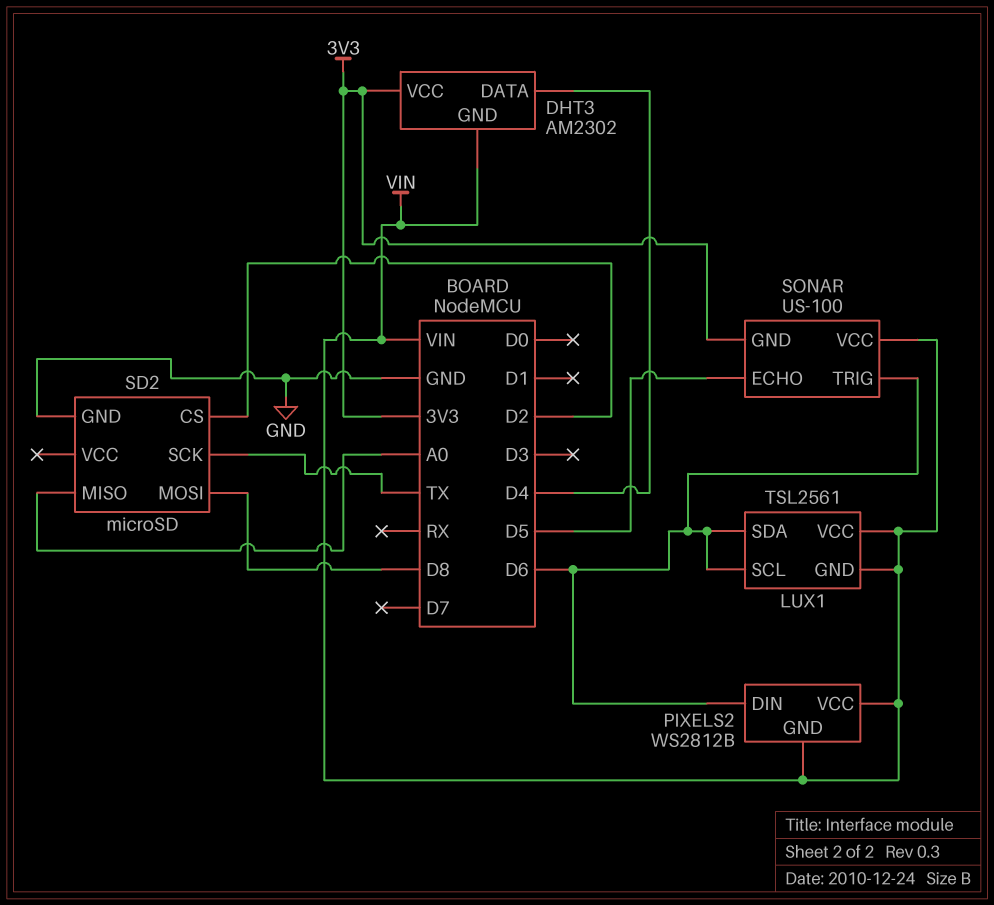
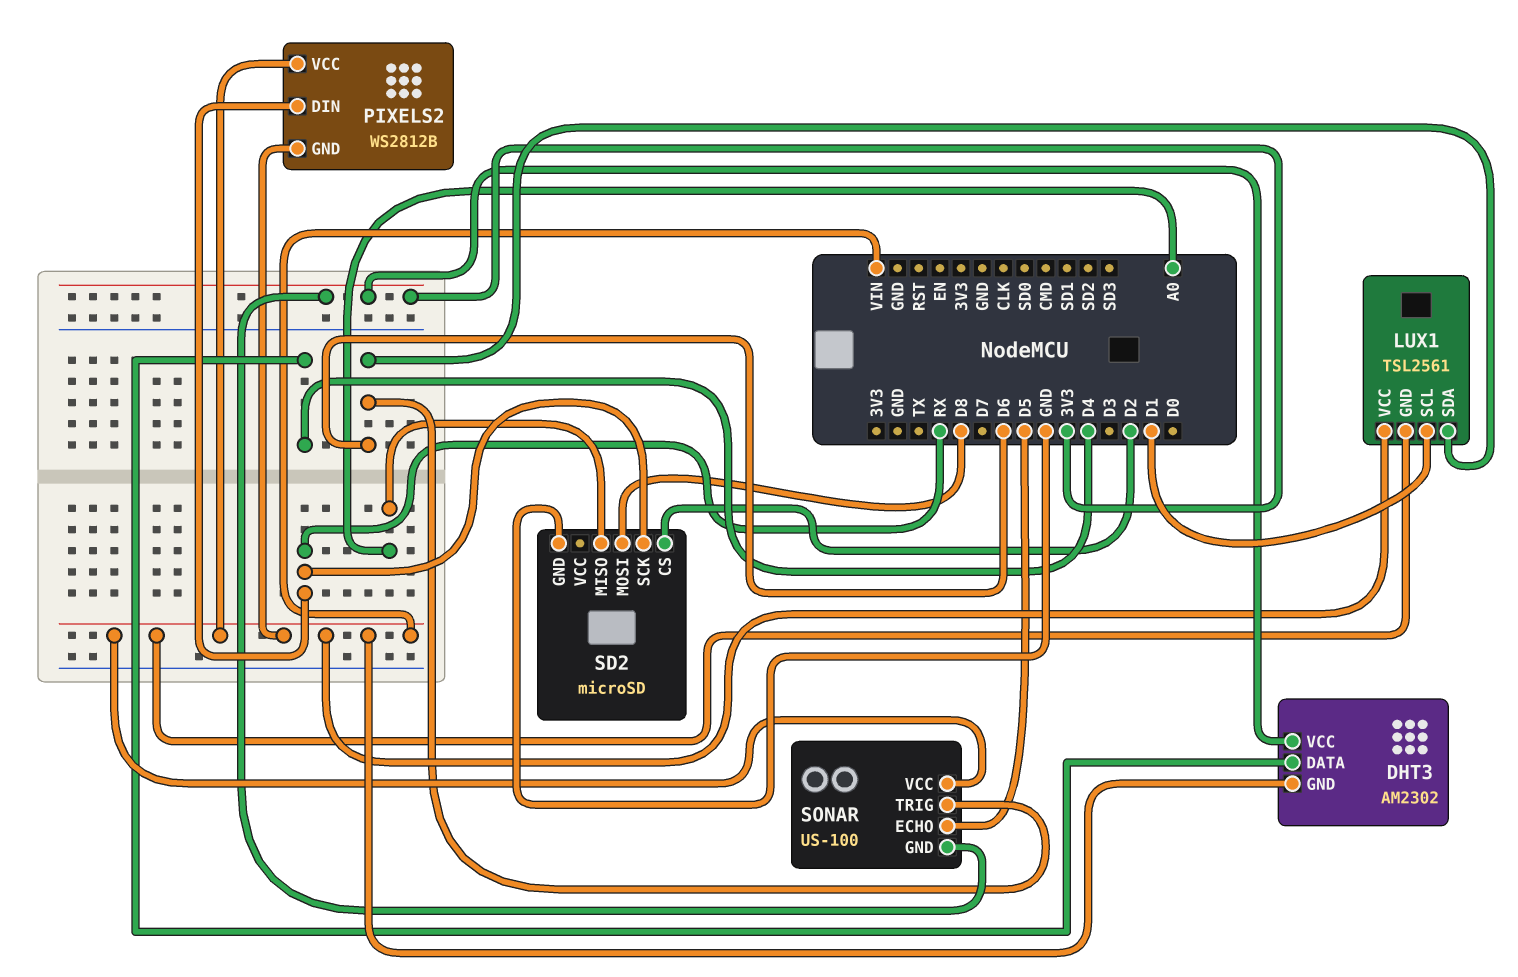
LUX1 pin SCL: D6 -> D1
PIXELS2 pin DIN: D6 -> RX
SD2 pin SCK: TX -> RX

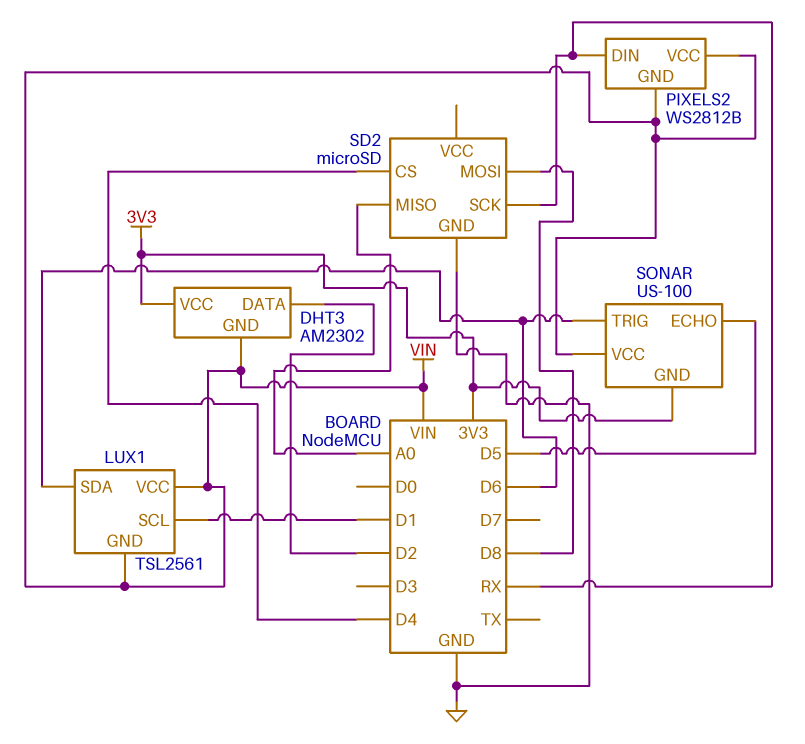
DHT3 pin DATA: D4 -> D2
SD2 pin CS: D2 -> D4

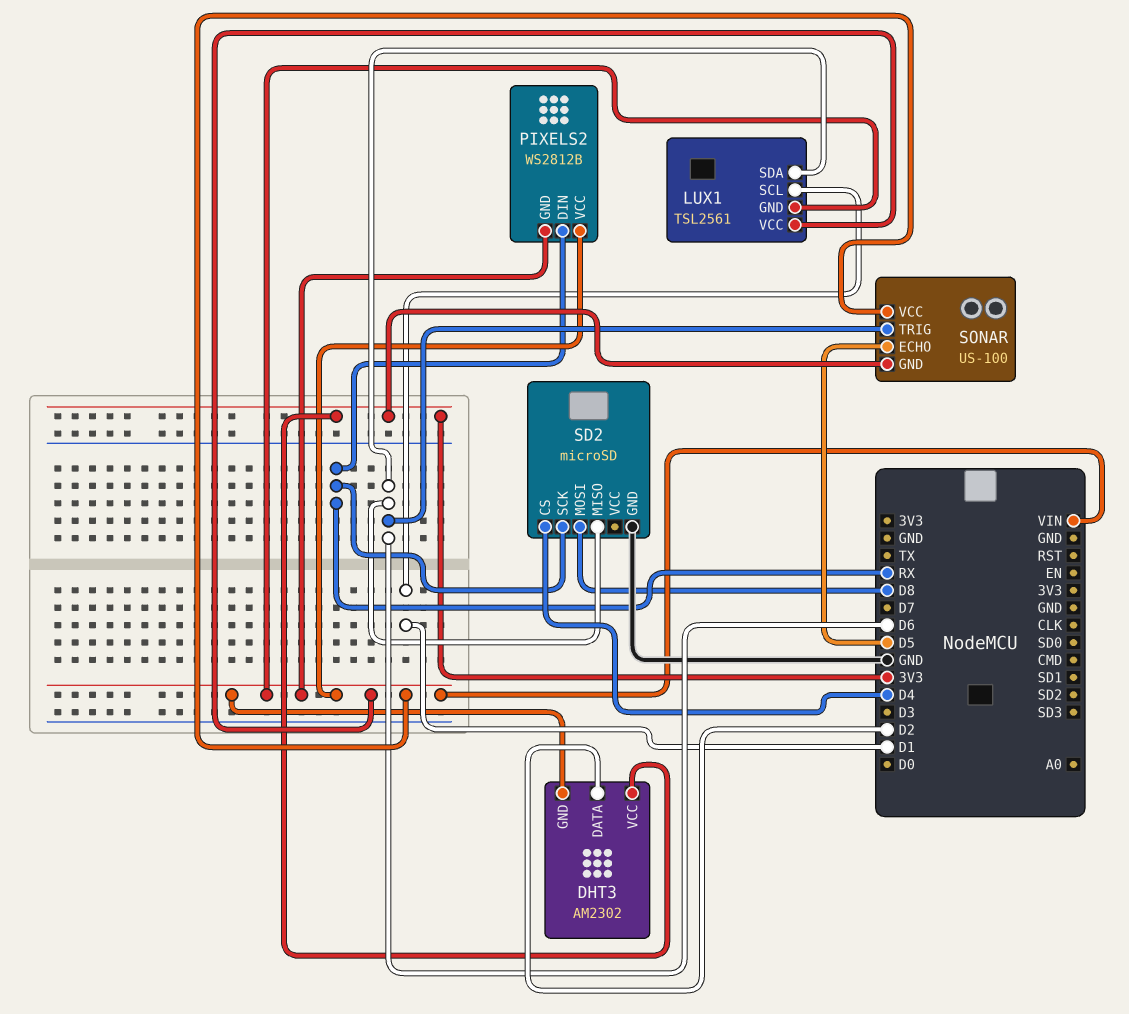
SD2 pin MISO: A0 -> D6

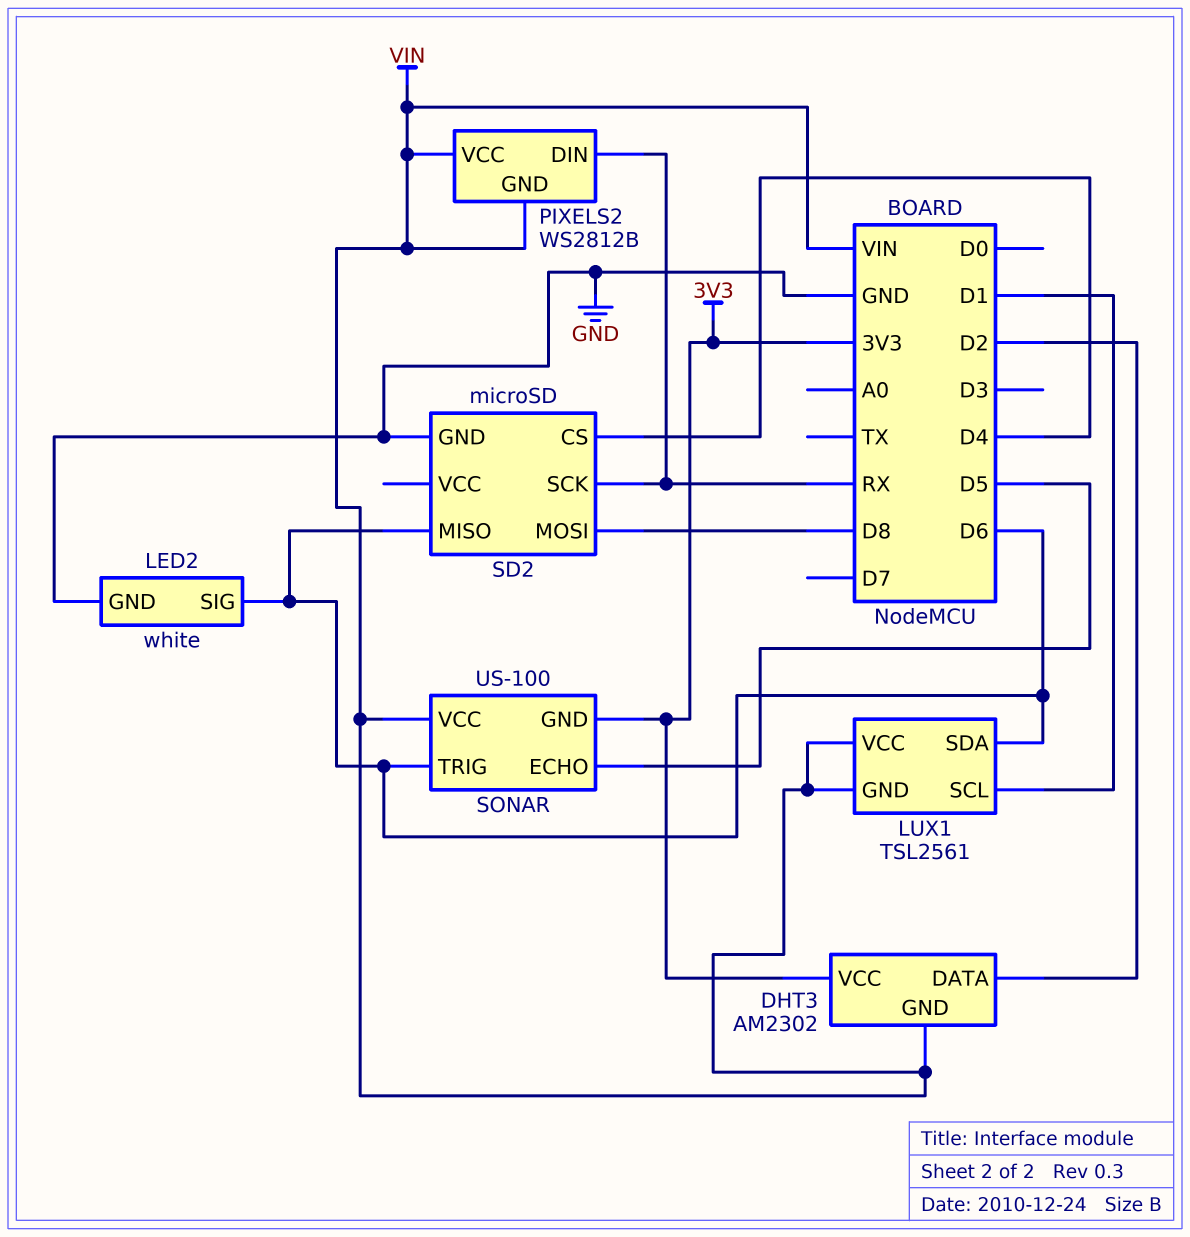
LED2: none -> white
LED2 pin GND: none -> GND
LED2 pin SIG: none -> D6

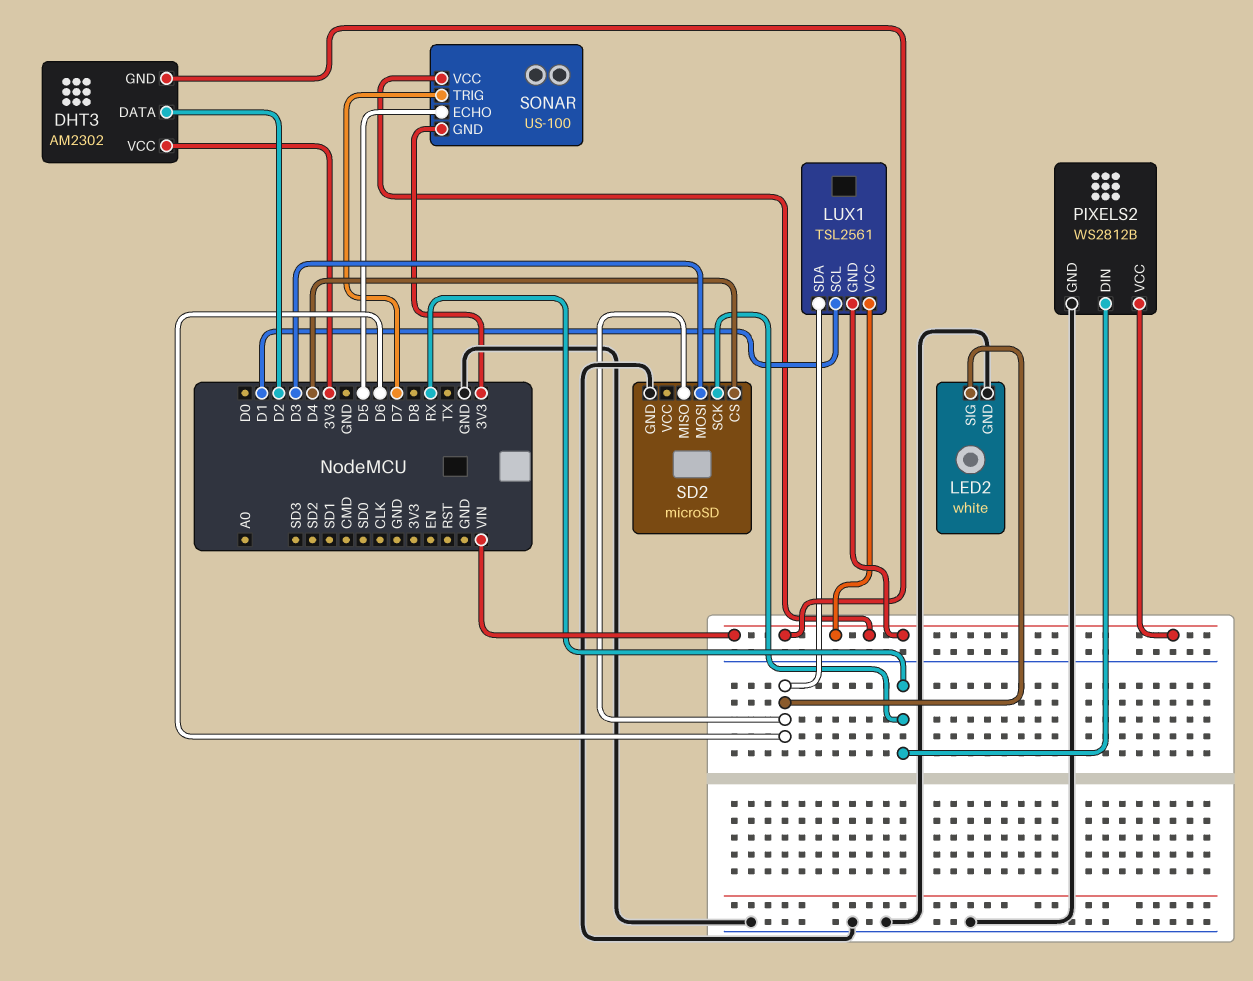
PIXELS2 pin GND: VIN -> GND
SD2 pin MOSI: D8 -> D3
SONAR pin TRIG: D6 -> D7

